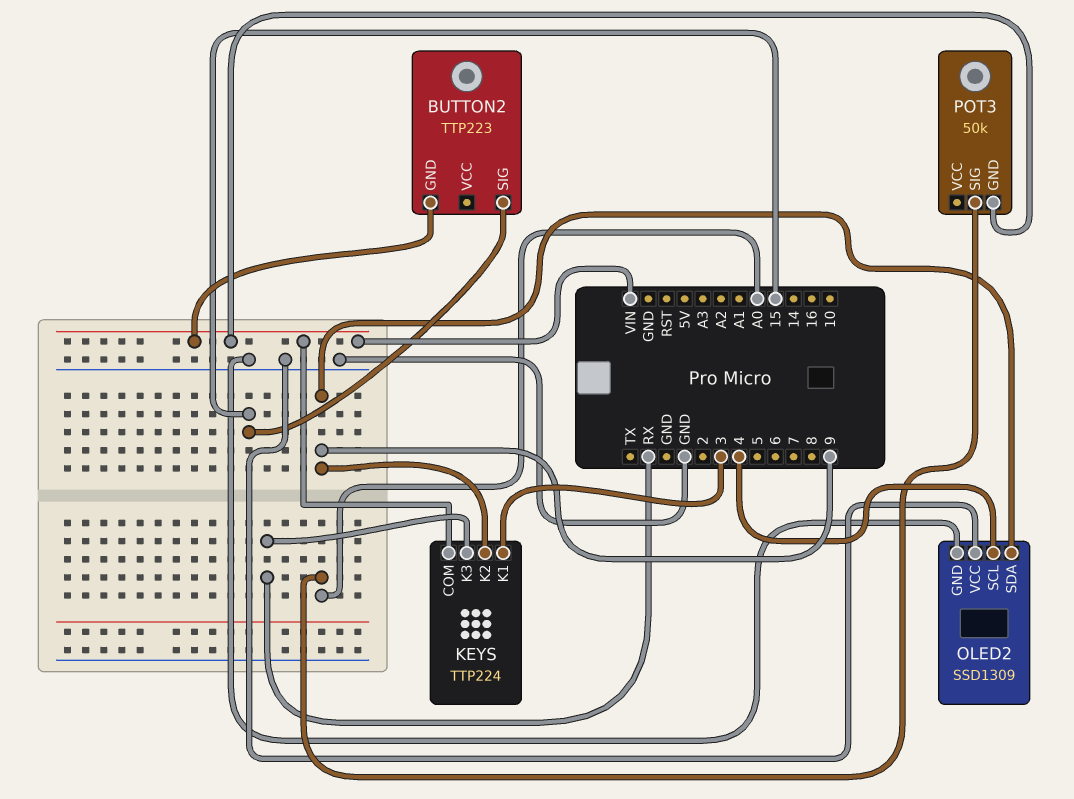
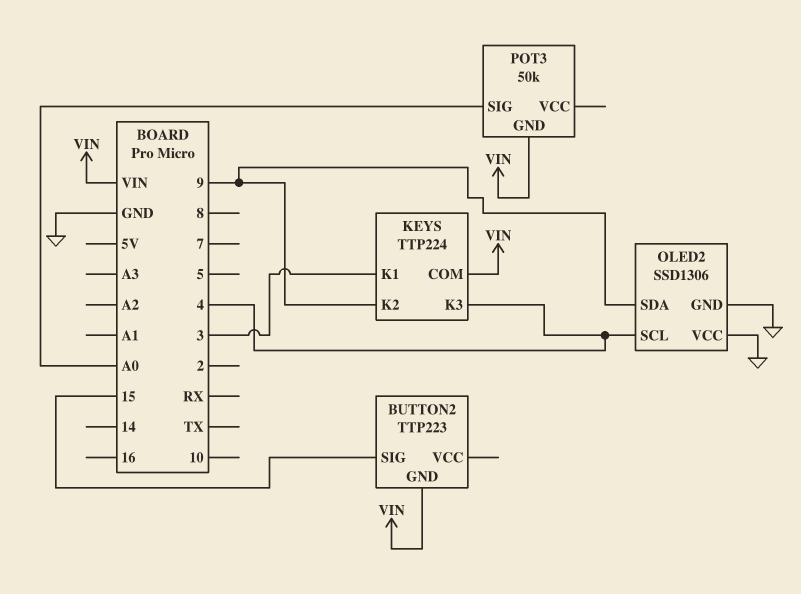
KEYS pin K3: RX -> 4
OLED2: SSD1309 -> SSD1306

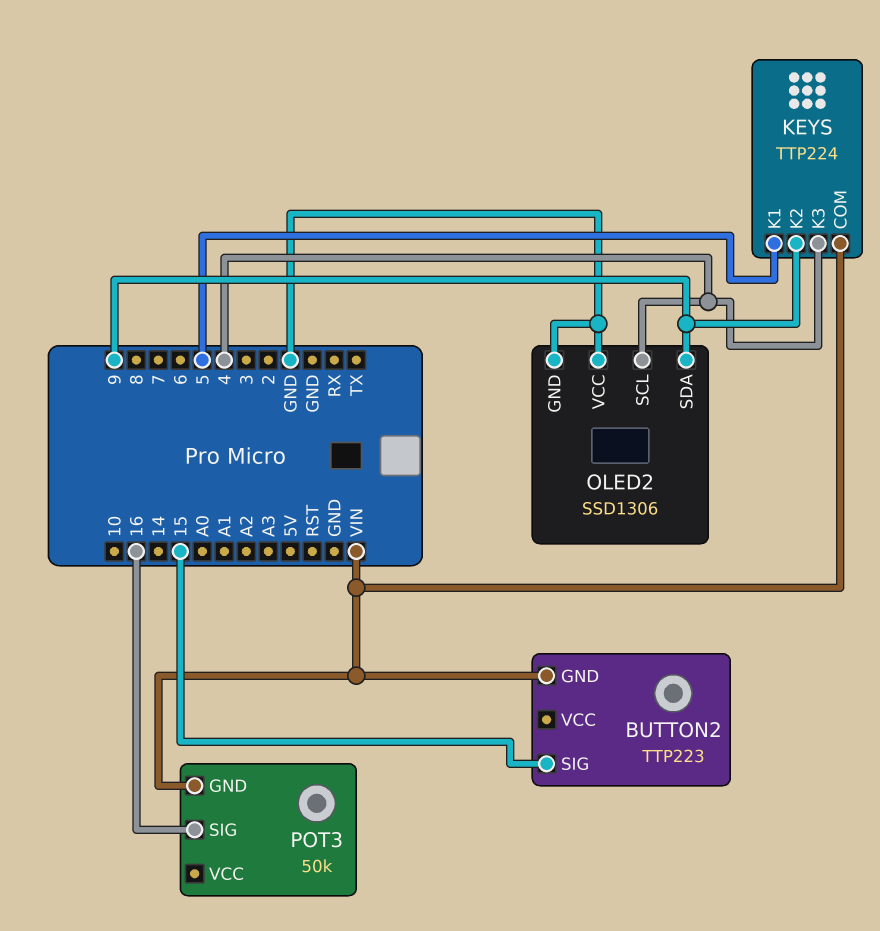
KEYS pin K1: 3 -> 5
POT3 pin SIG: A0 -> 16

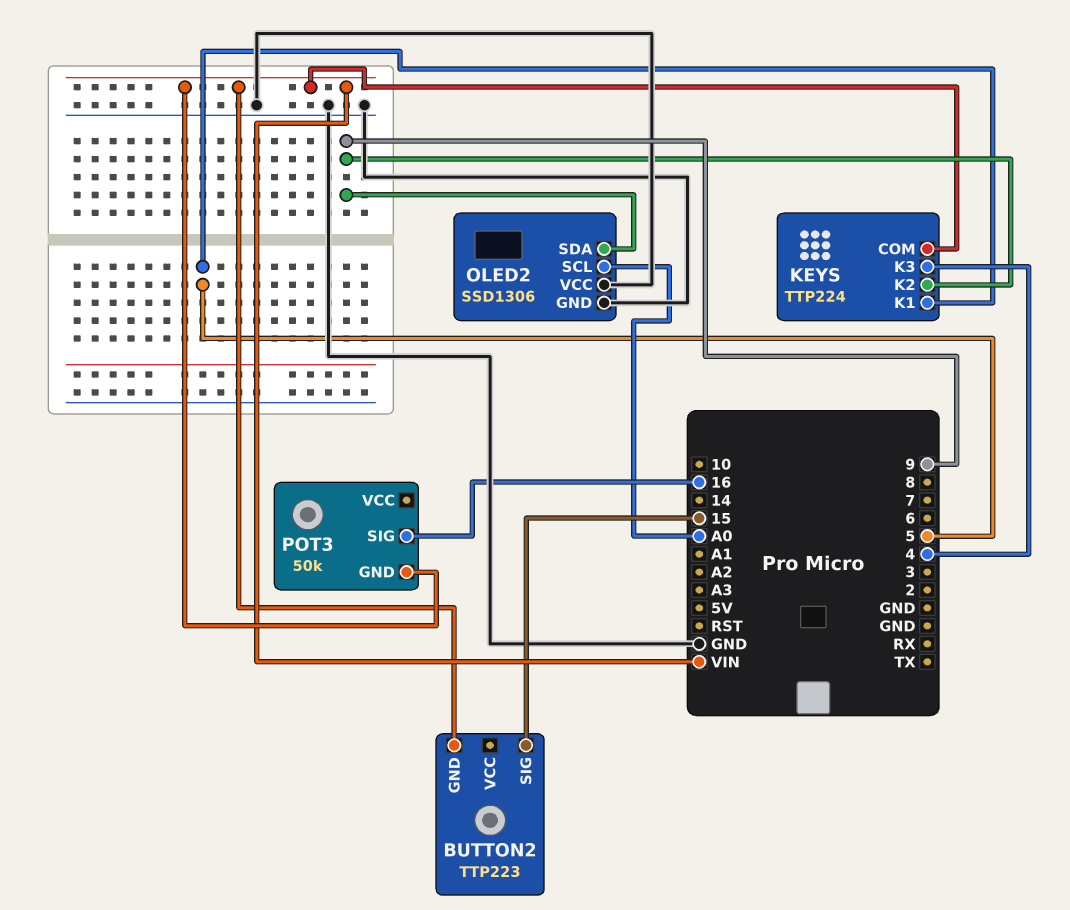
OLED2 pin SCL: 4 -> A0

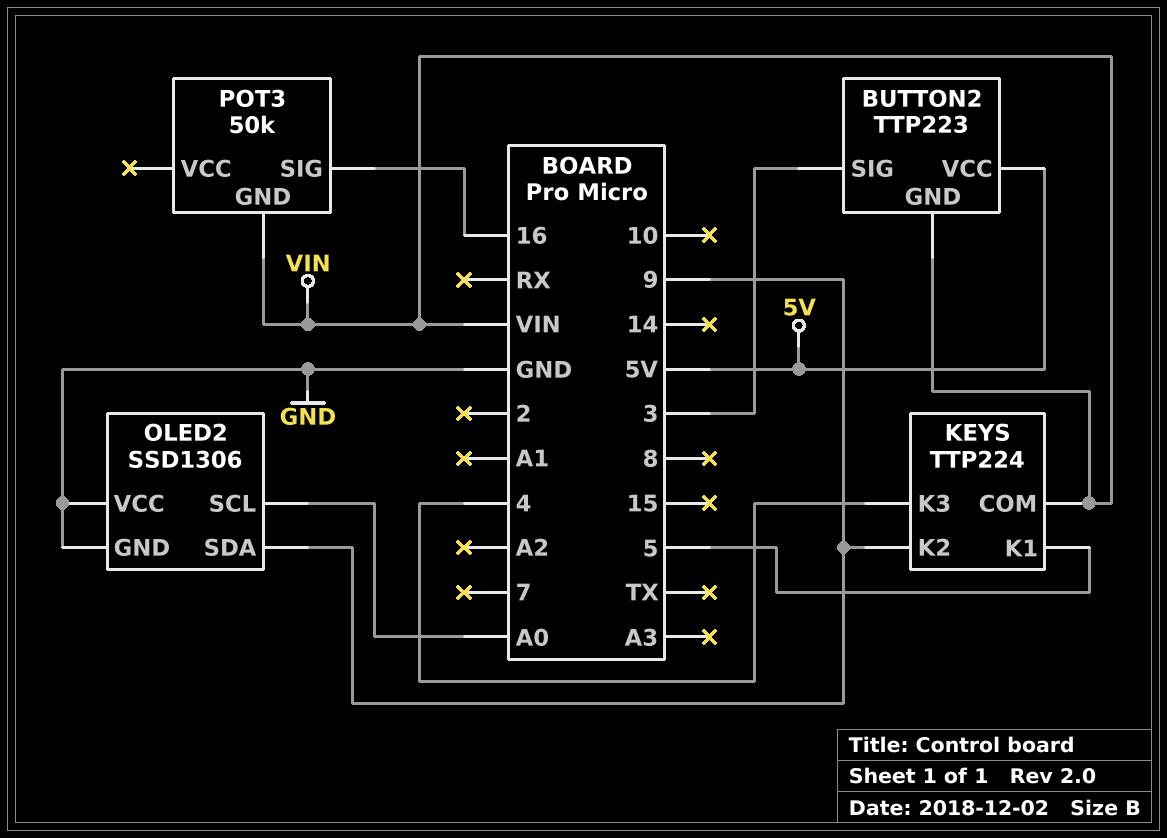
BUTTON2 pin SIG: 15 -> 3
BUTTON2 pin VCC: none -> 5V

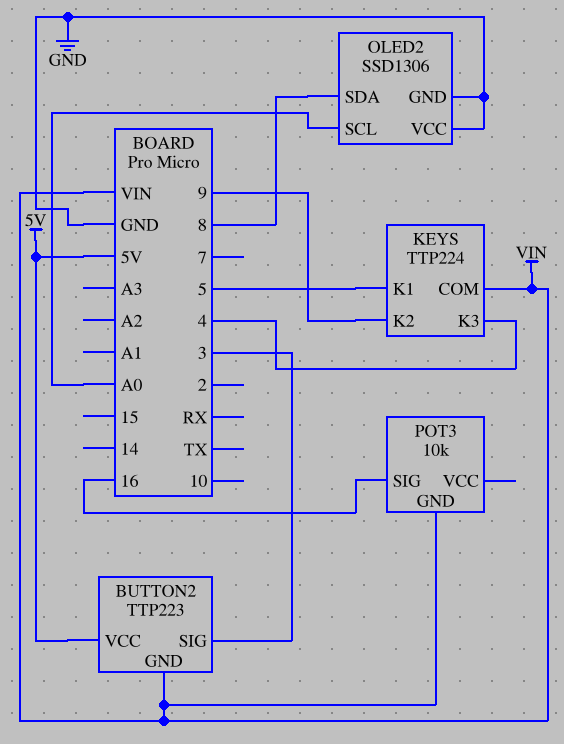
OLED2 pin SDA: 9 -> 8
POT3: 50k -> 10k

